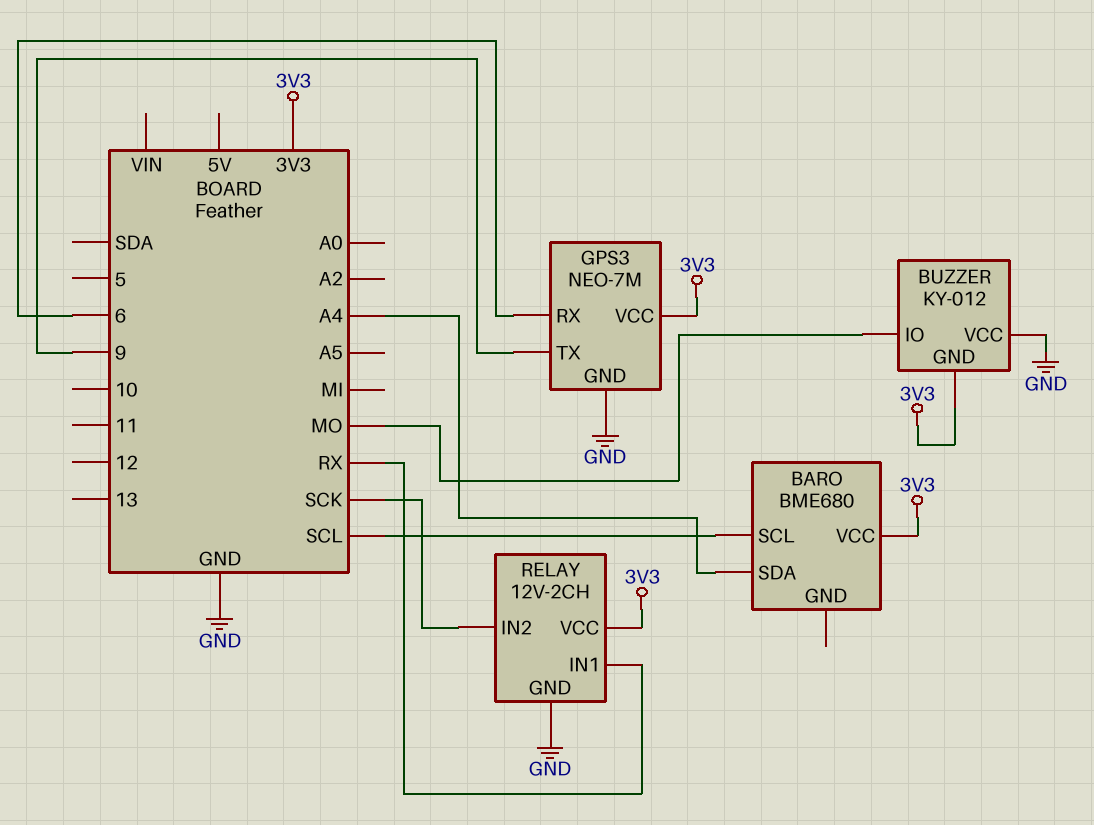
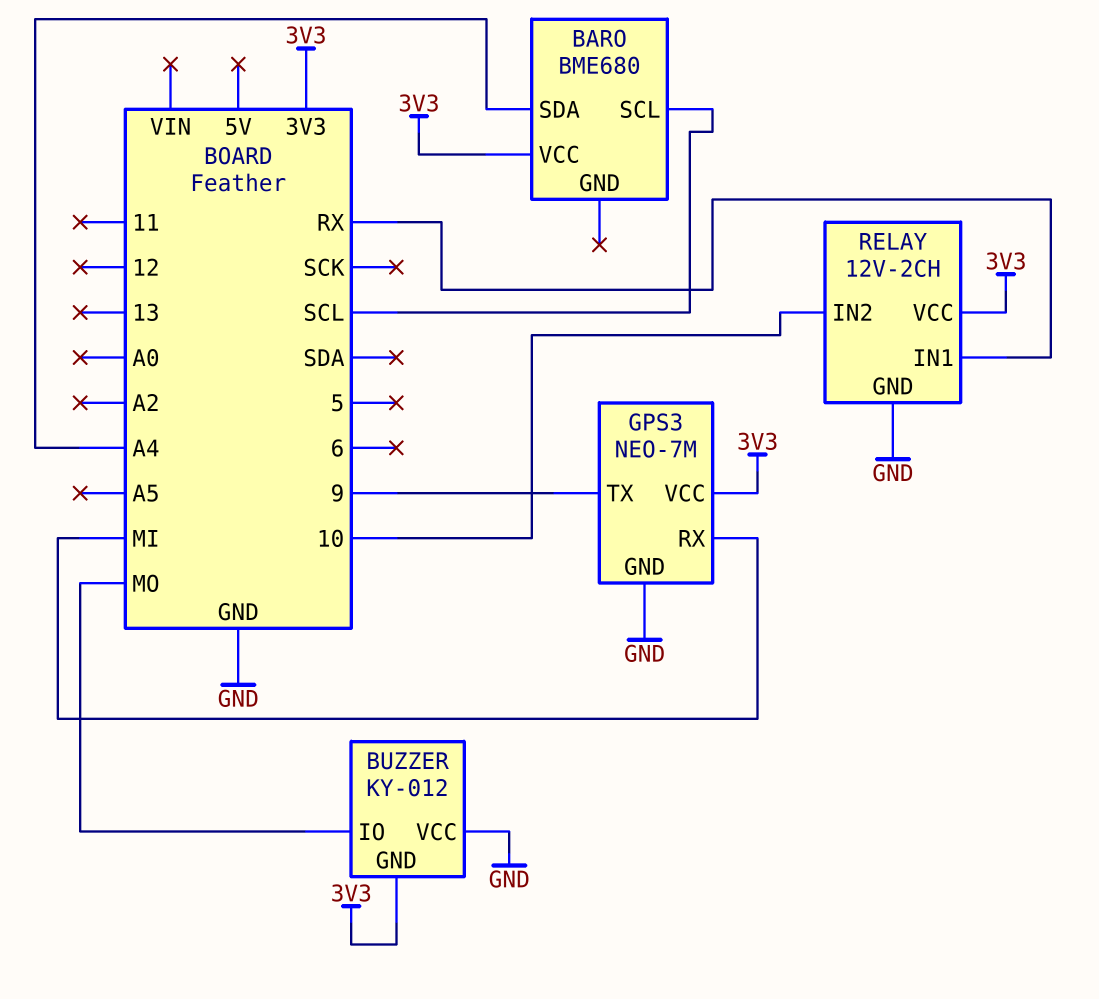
GPS3 pin RX: 6 -> MI
RELAY pin IN2: SCK -> 10

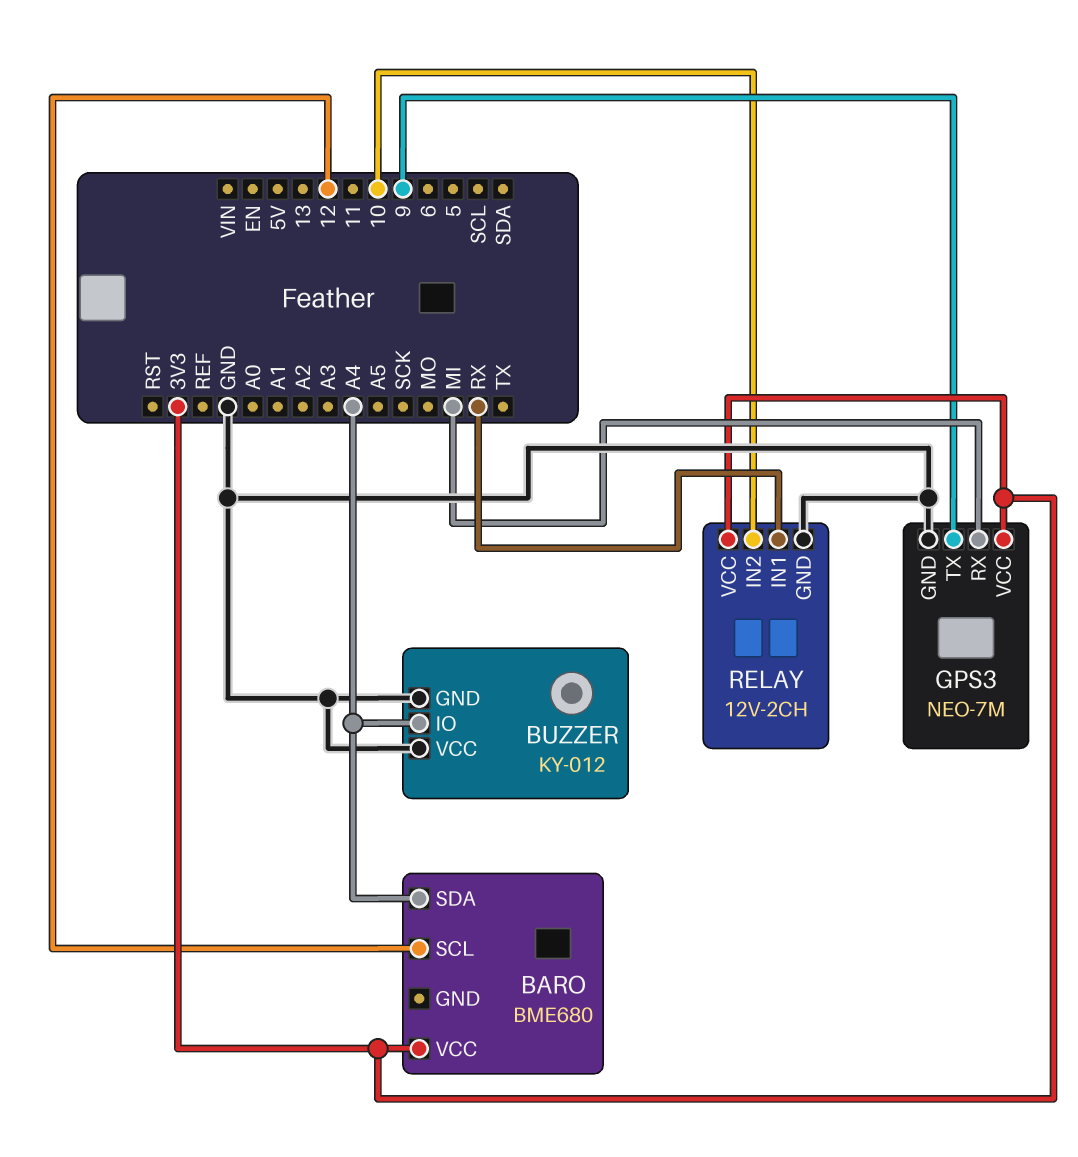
BARO pin SCL: SCL -> 12
BUZZER pin GND: 3V3 -> GND
BUZZER pin IO: MO -> A4

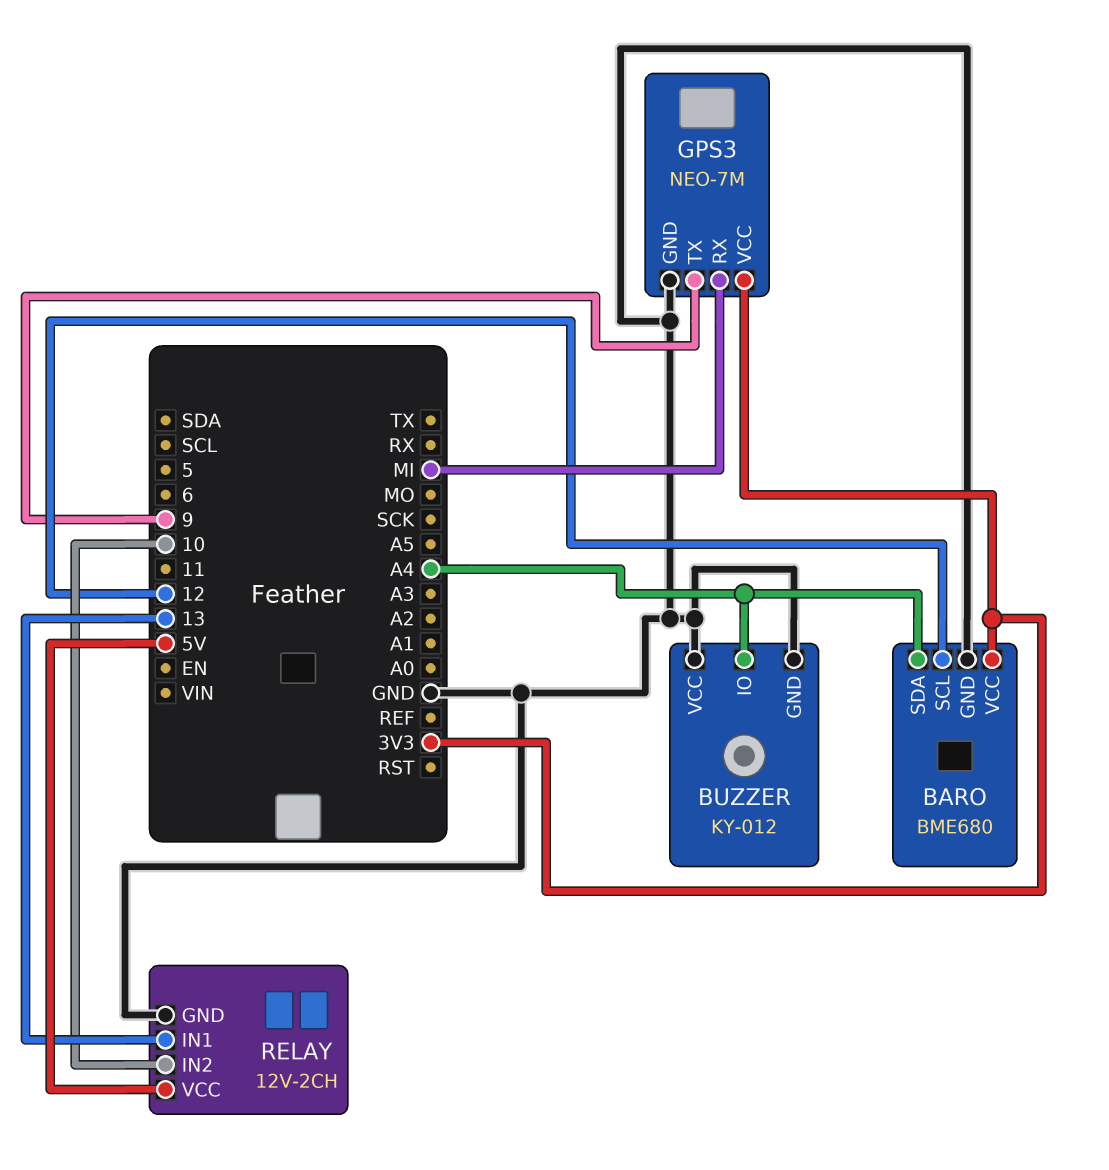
BARO pin GND: none -> GND
RELAY pin IN1: RX -> 13
RELAY pin VCC: 3V3 -> 5V

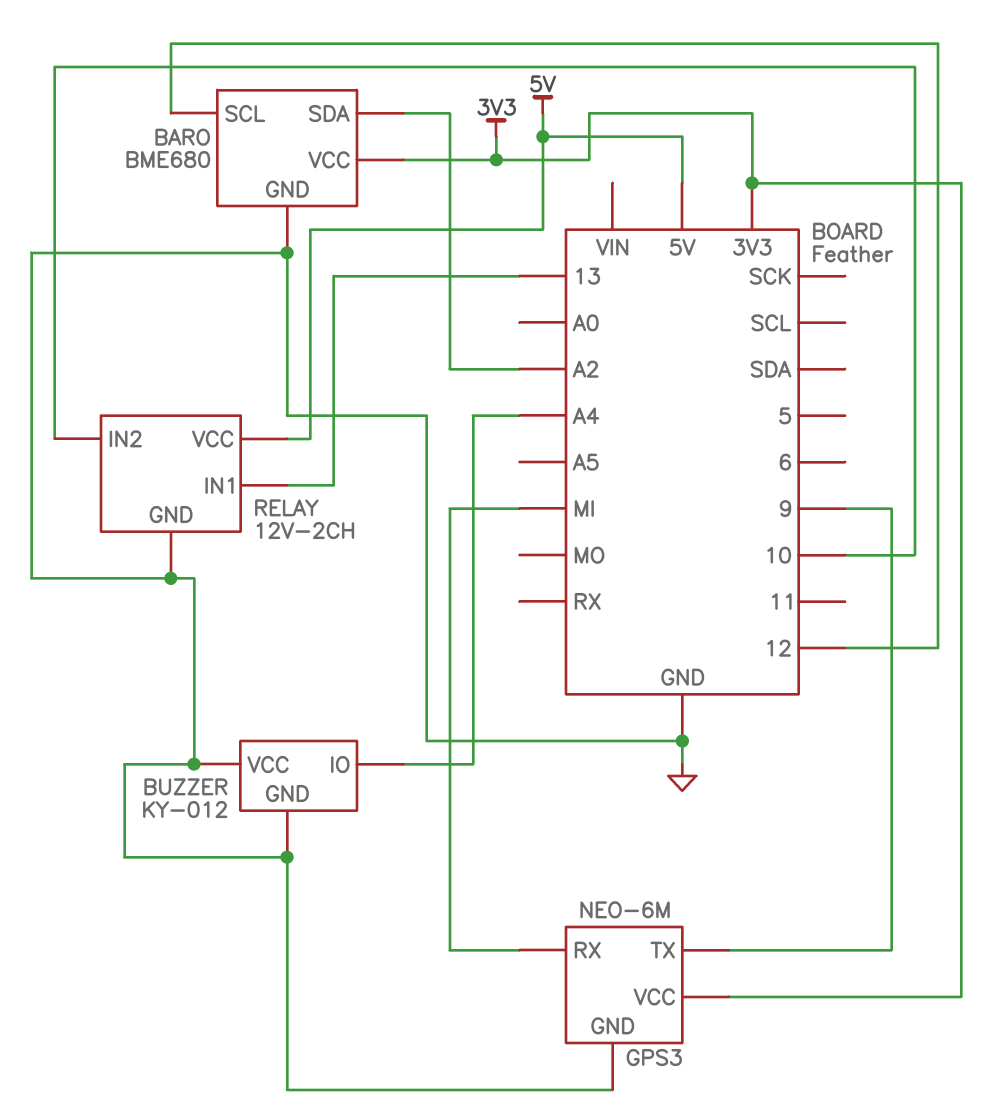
BARO pin SDA: A4 -> A2
GPS3: NEO-7M -> NEO-6M

